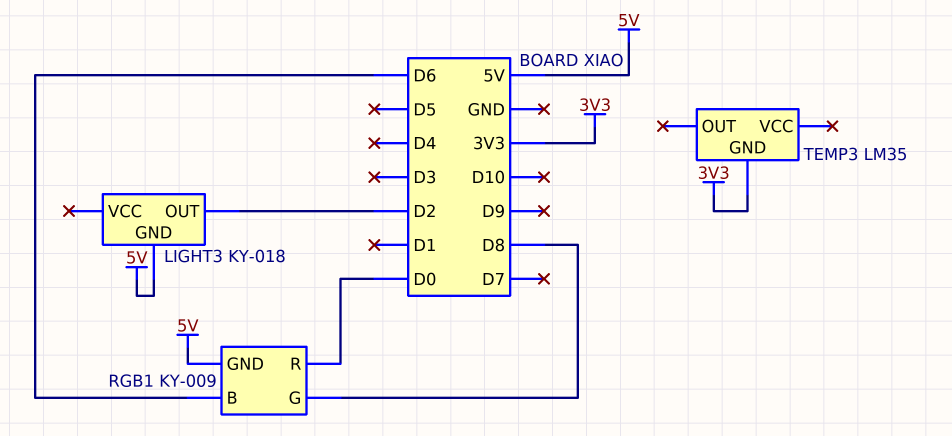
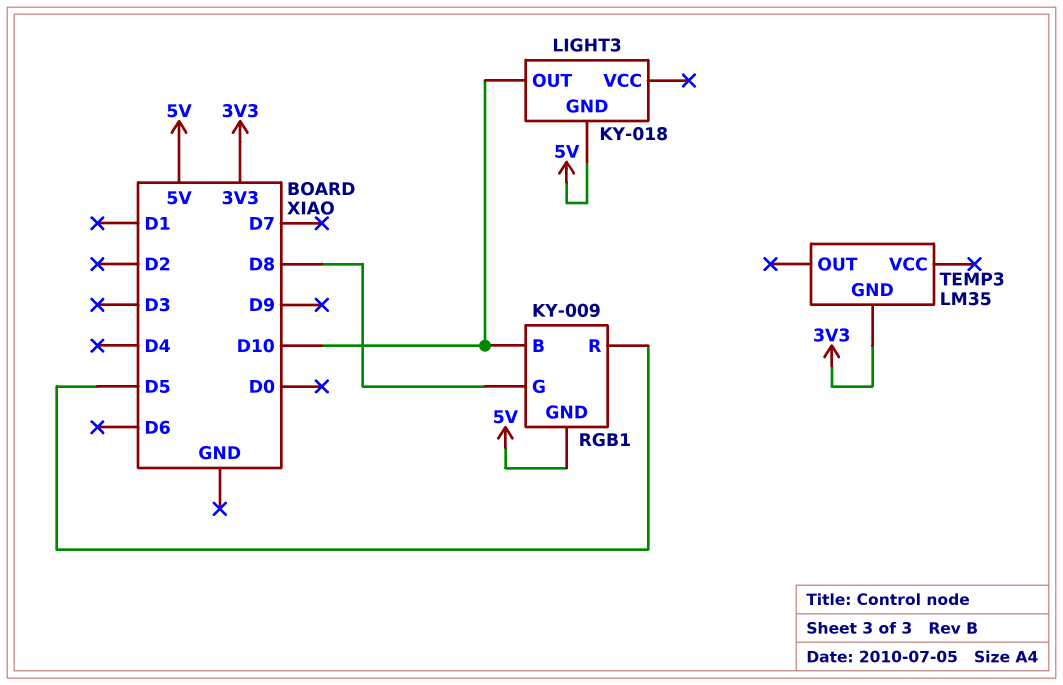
LIGHT3 pin OUT: D2 -> D10
RGB1 pin B: D6 -> D10
RGB1 pin R: D0 -> D5

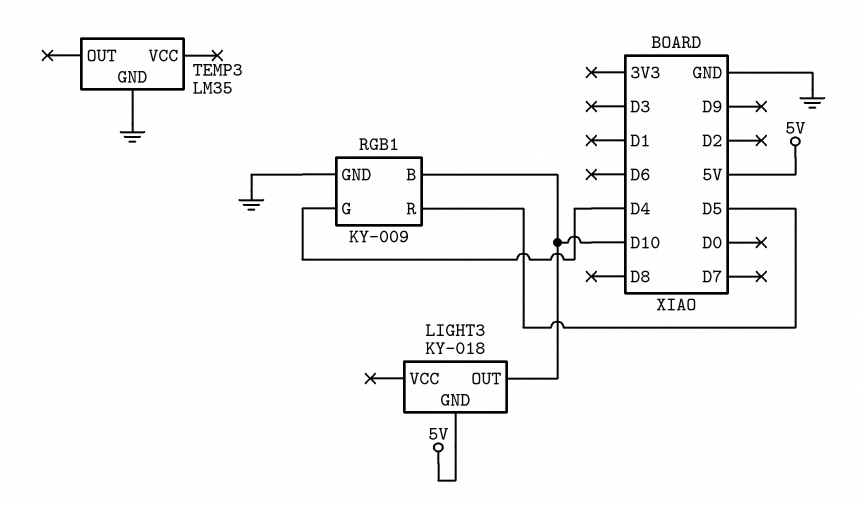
RGB1 pin G: D8 -> D4
RGB1 pin GND: 5V -> GND
TEMP3 pin GND: 3V3 -> GND

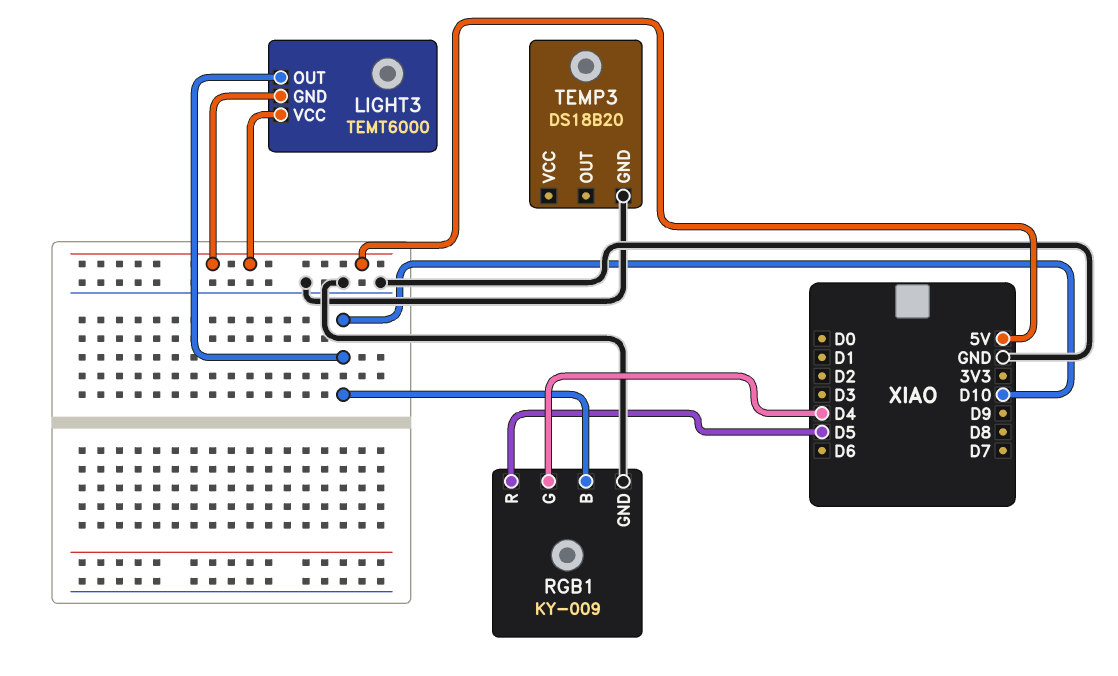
LIGHT3: KY-018 -> TEMT6000
LIGHT3 pin VCC: none -> 5V
TEMP3: LM35 -> DS18B20

